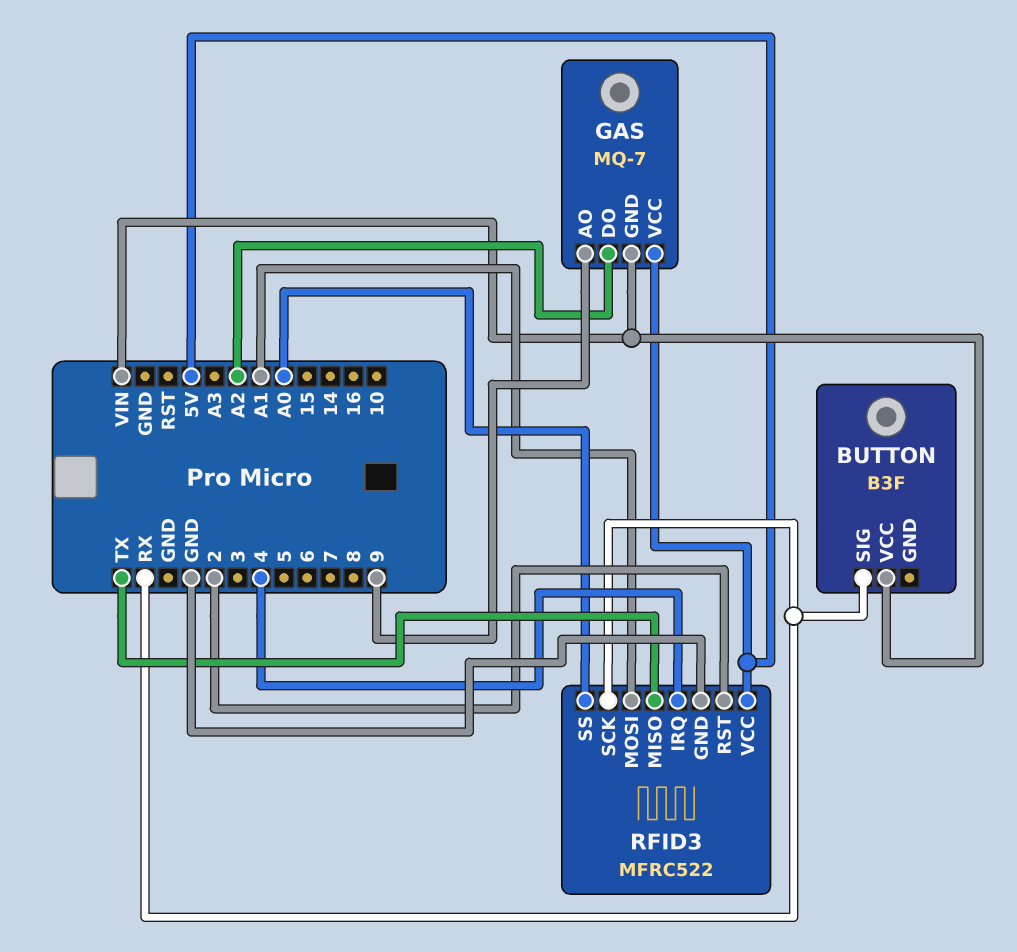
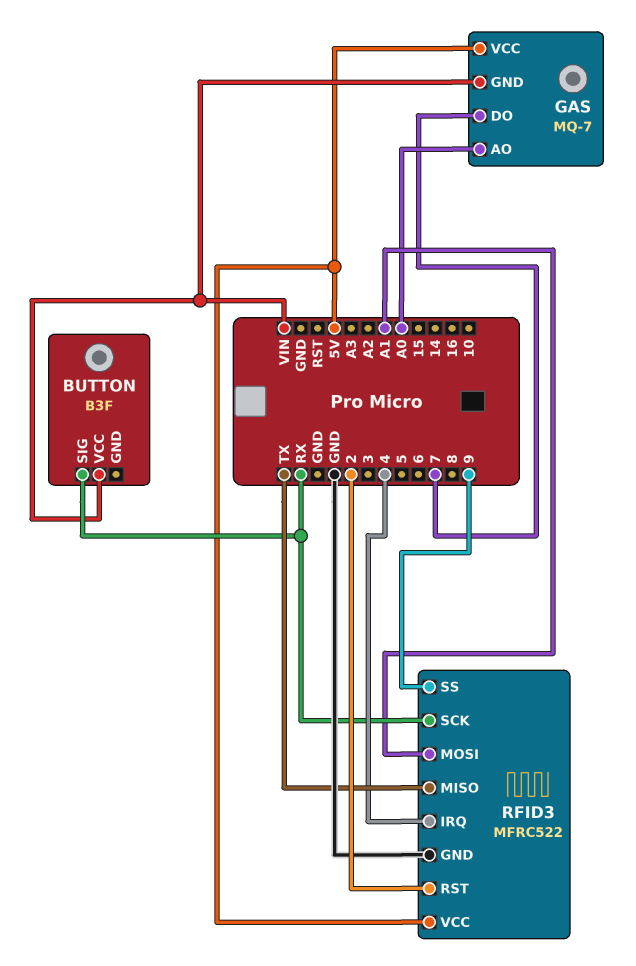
GAS pin AO: 9 -> A0
GAS pin DO: A2 -> 7
RFID3 pin SS: A0 -> 9

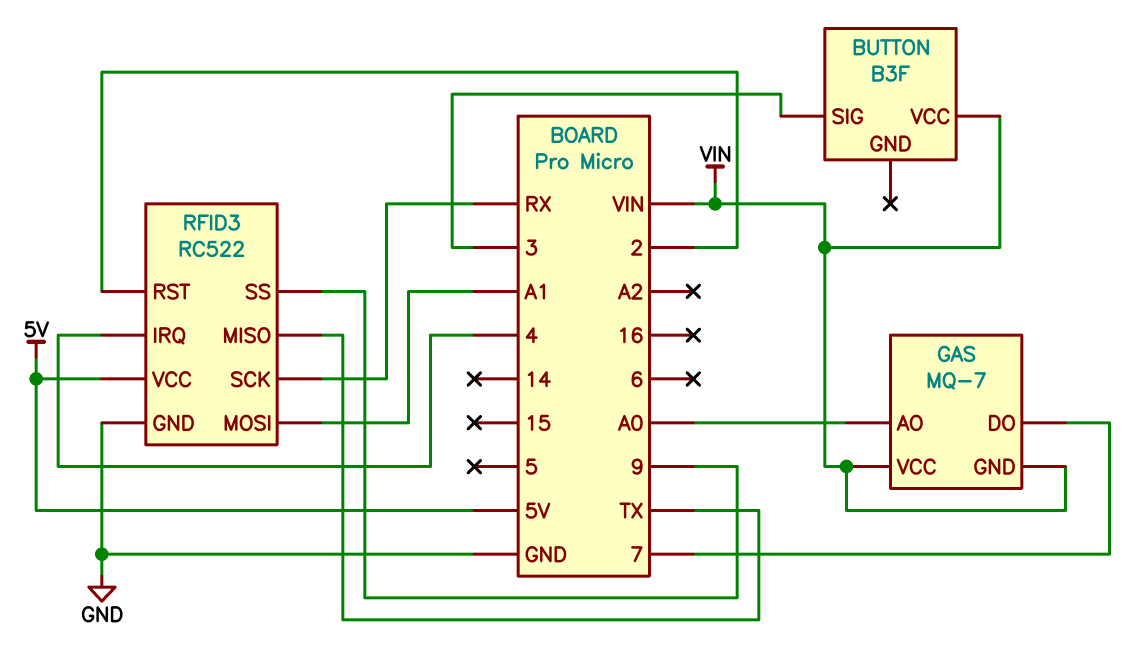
BUTTON pin SIG: RX -> 3
GAS pin VCC: 5V -> VIN
RFID3: MFRC522 -> RC522

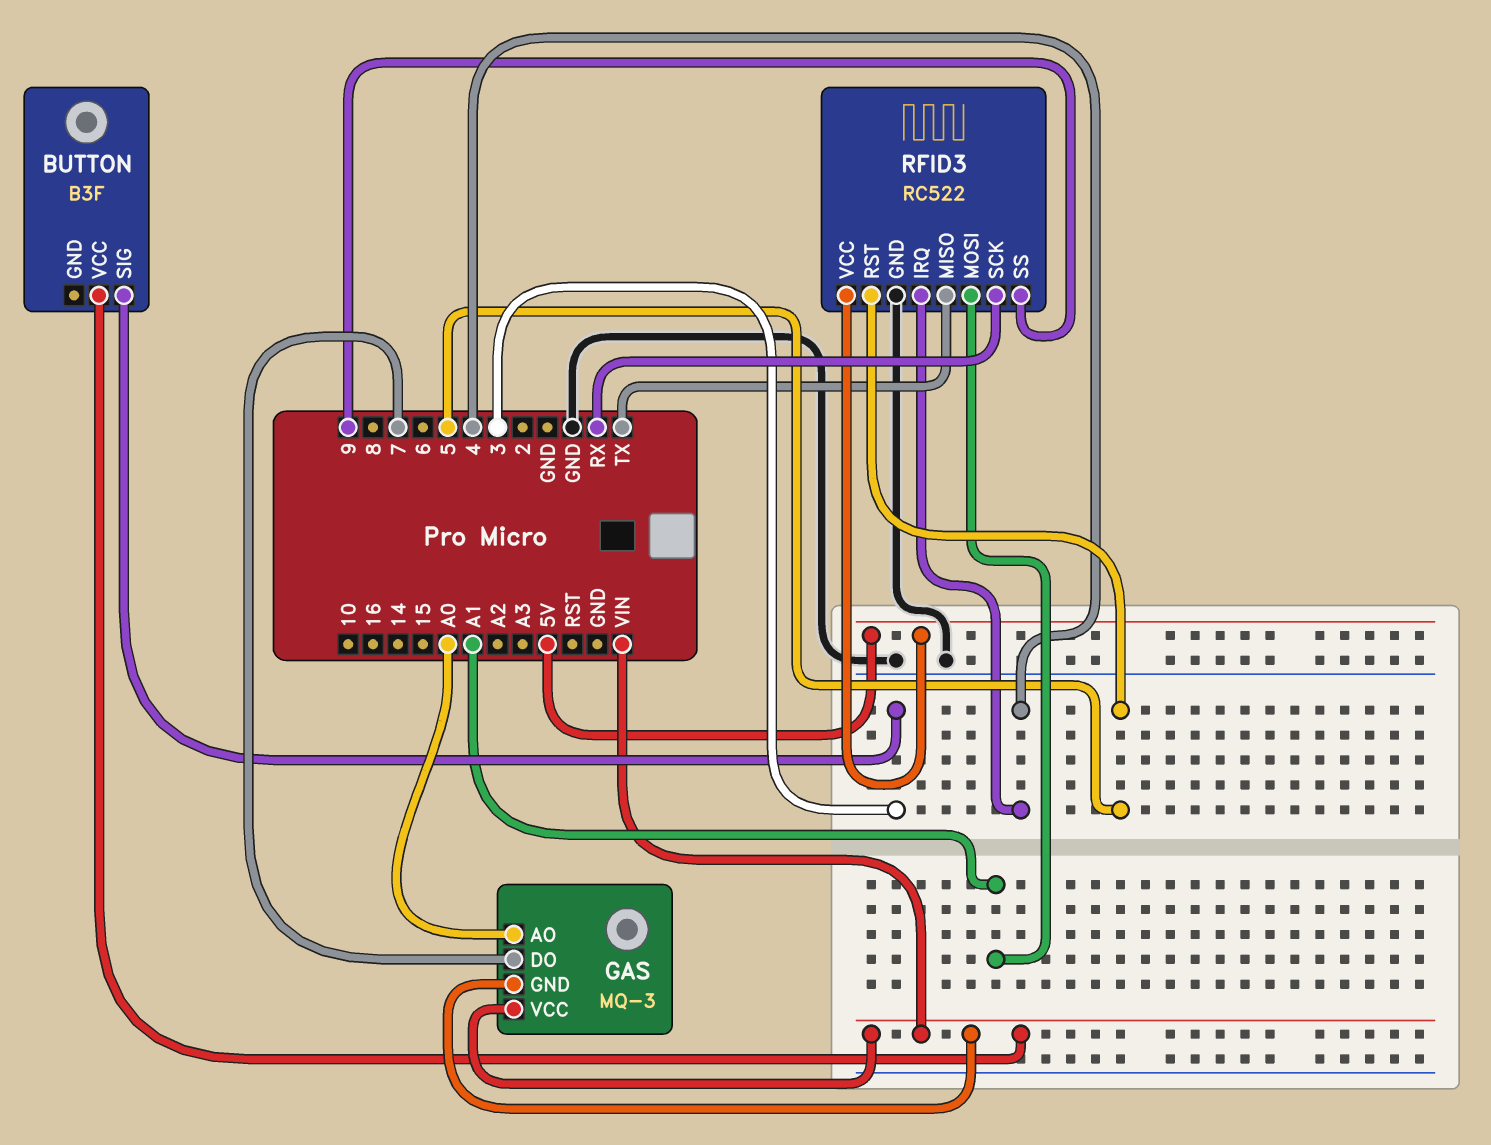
GAS: MQ-7 -> MQ-3
RFID3 pin RST: 2 -> 5

